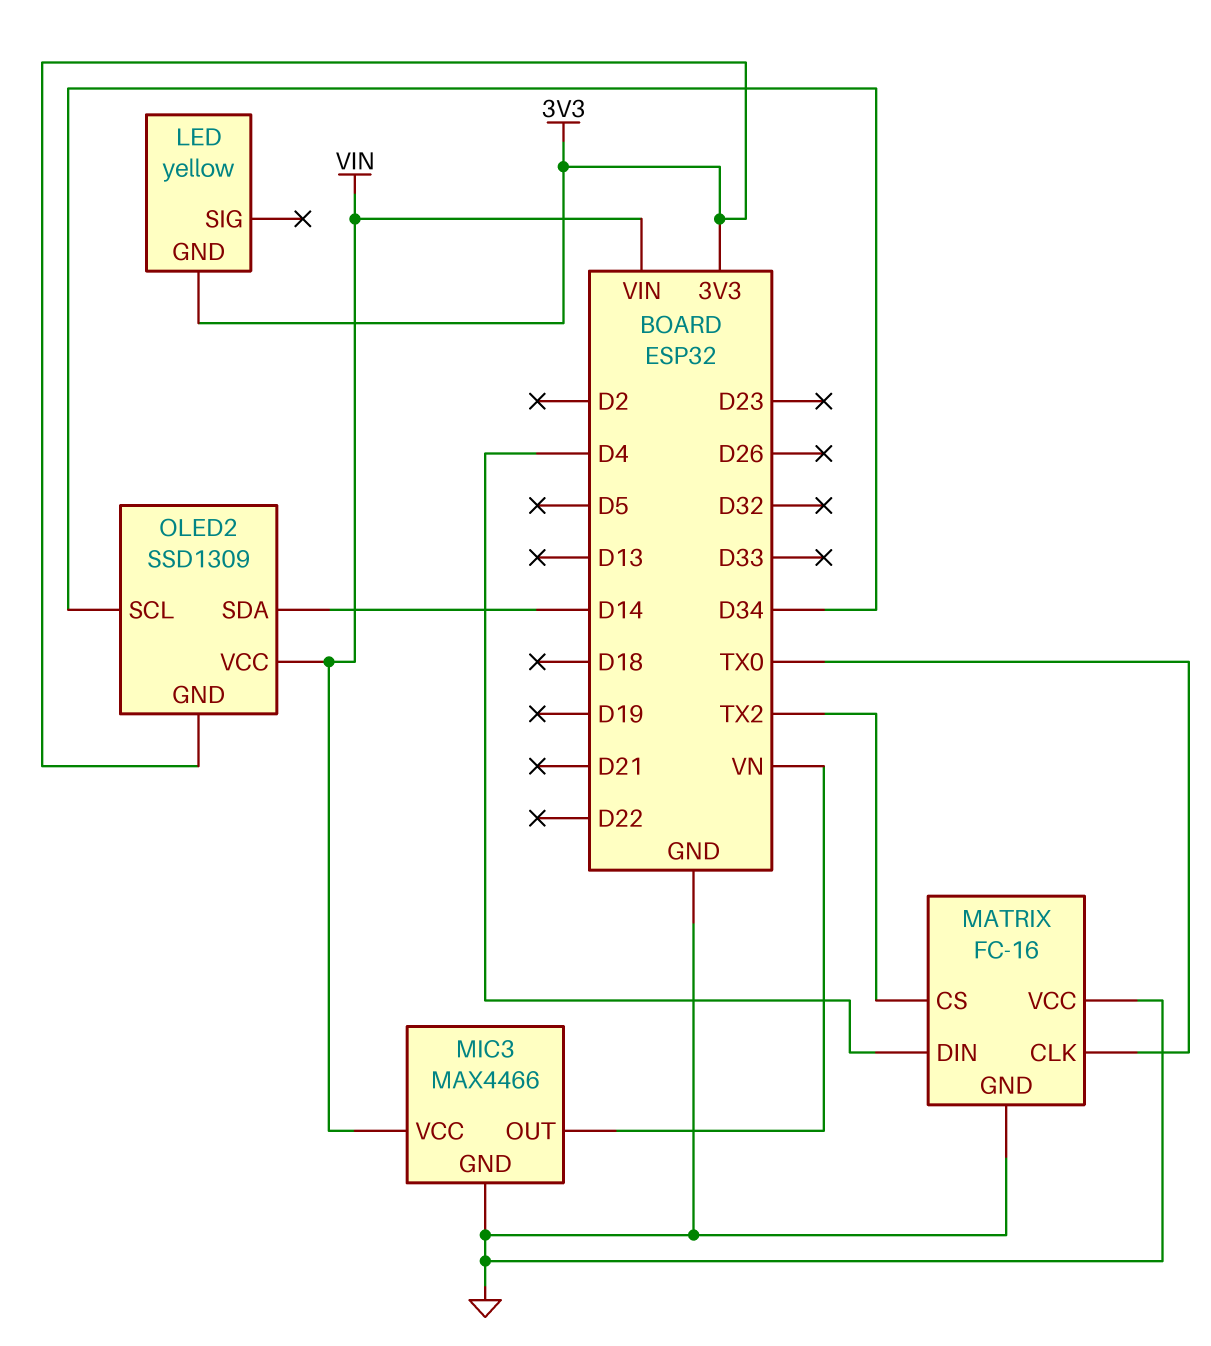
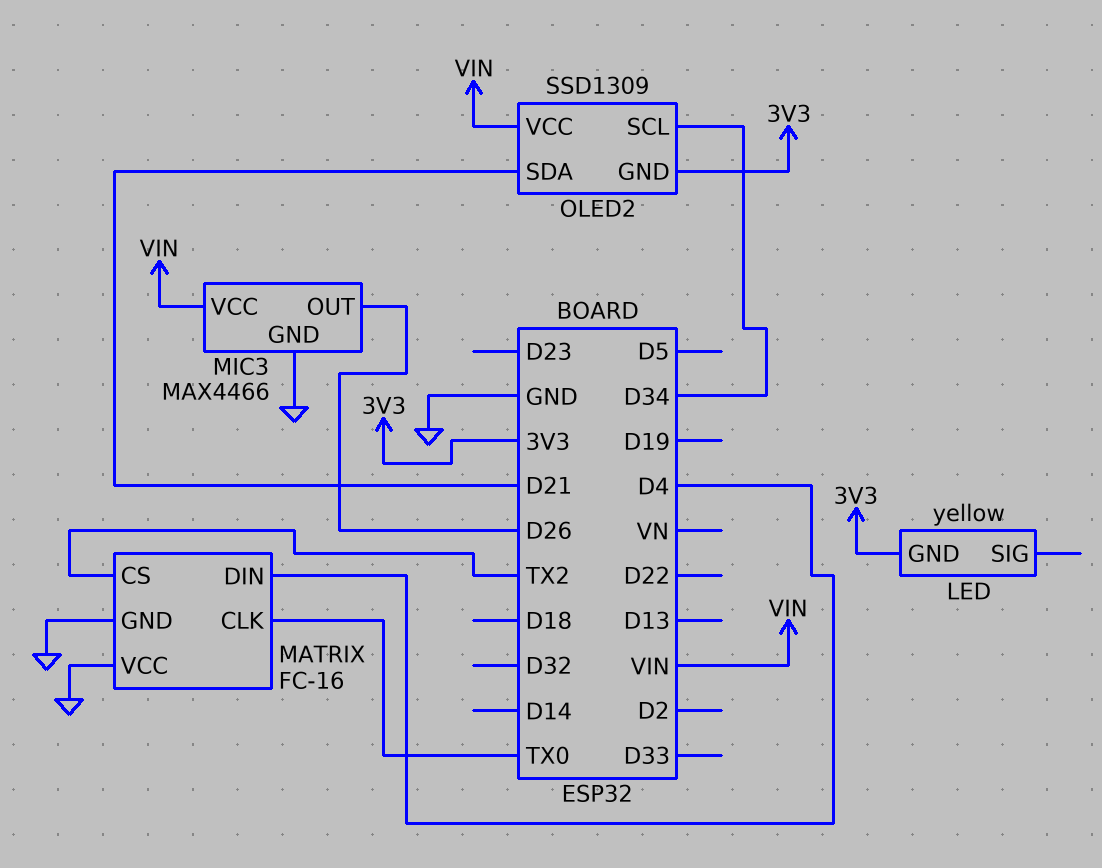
MIC3 pin OUT: VN -> D26
OLED2 pin SDA: D14 -> D21

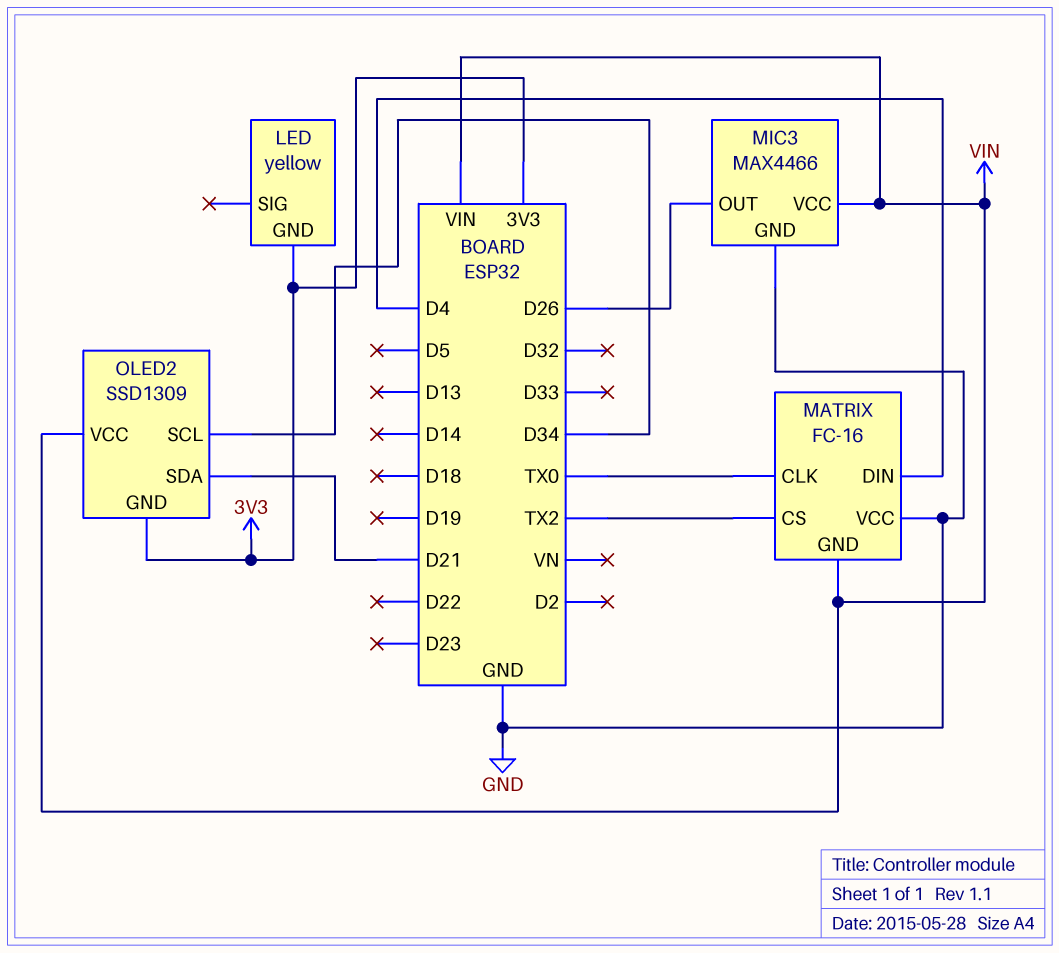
MATRIX pin GND: GND -> VIN

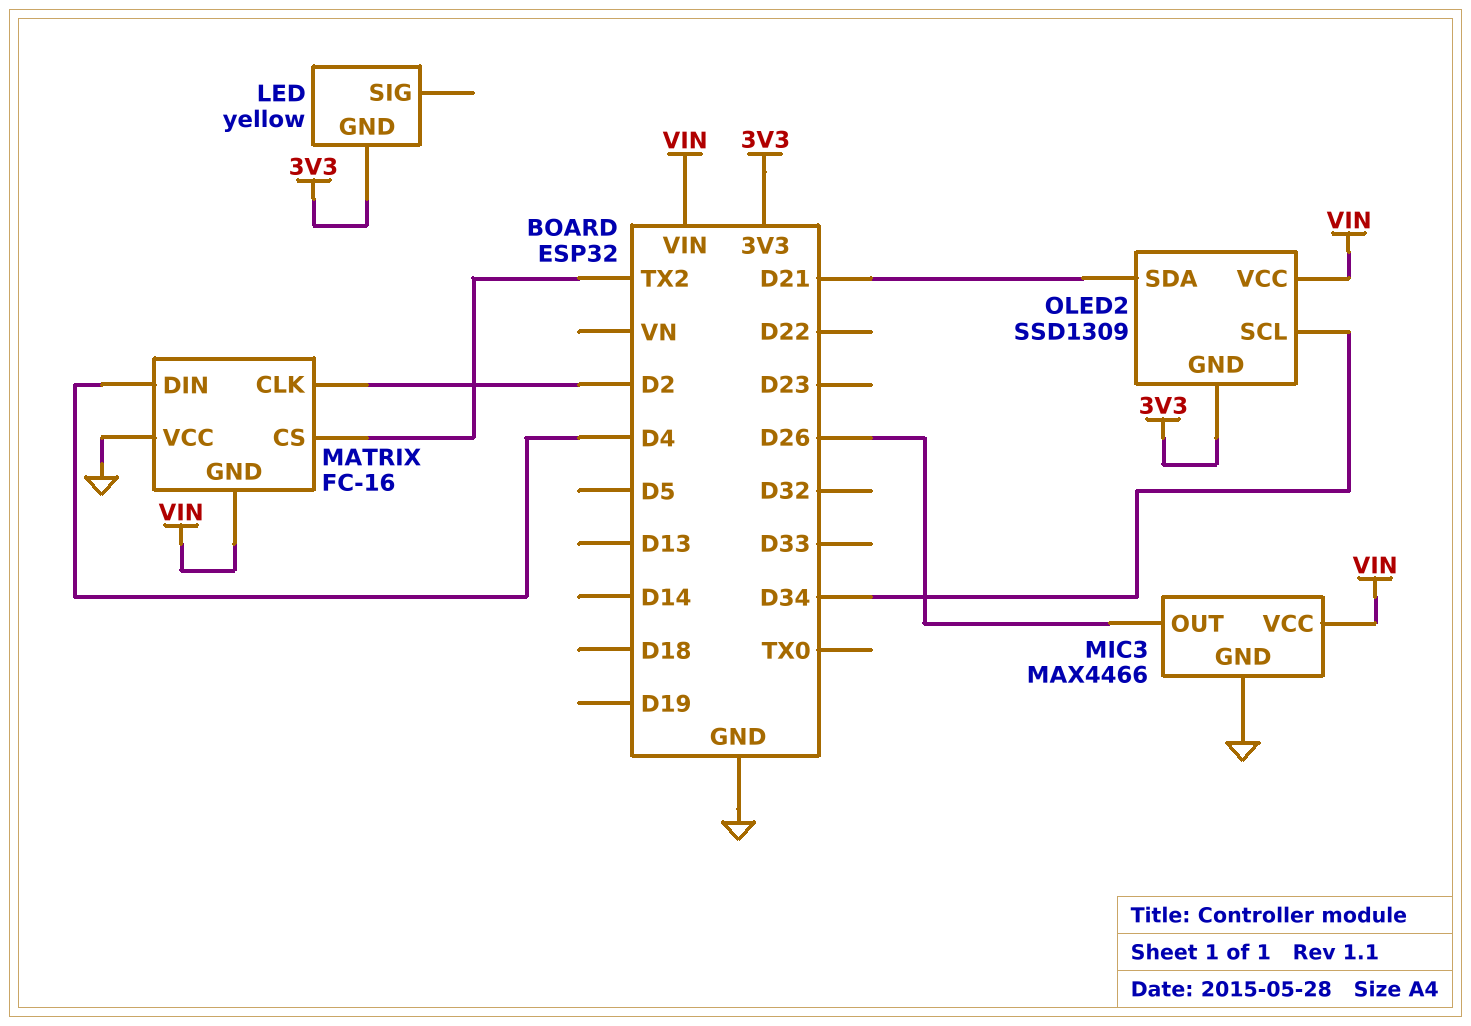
MATRIX pin CLK: TX0 -> D2

